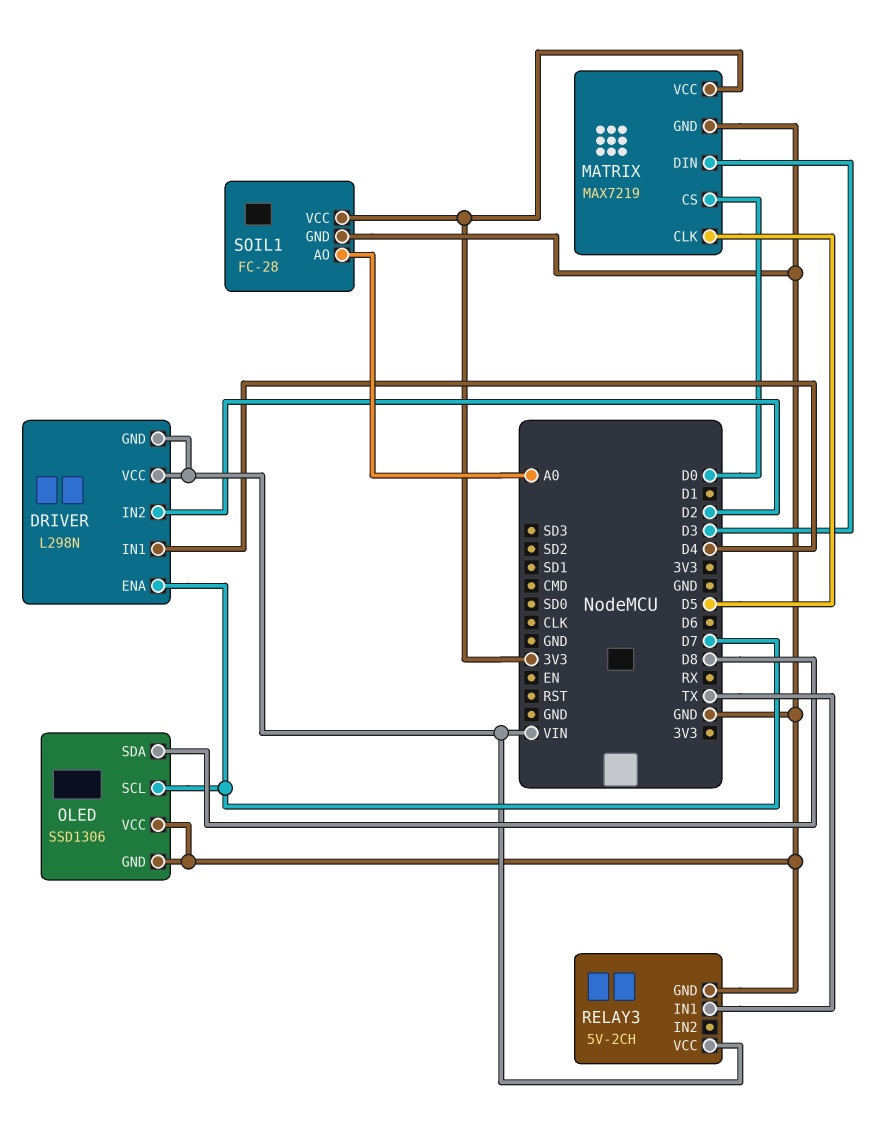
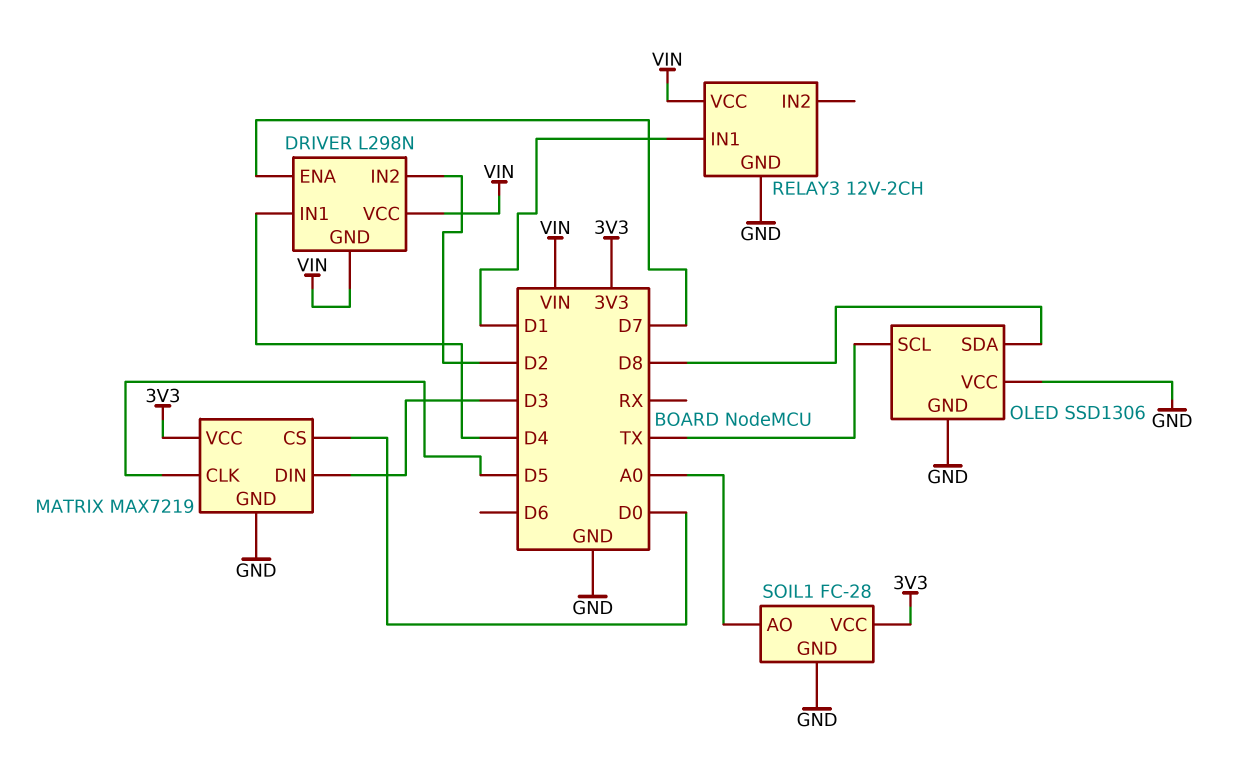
OLED pin SCL: D7 -> TX
RELAY3: 5V-2CH -> 12V-2CH
RELAY3 pin IN1: TX -> D1

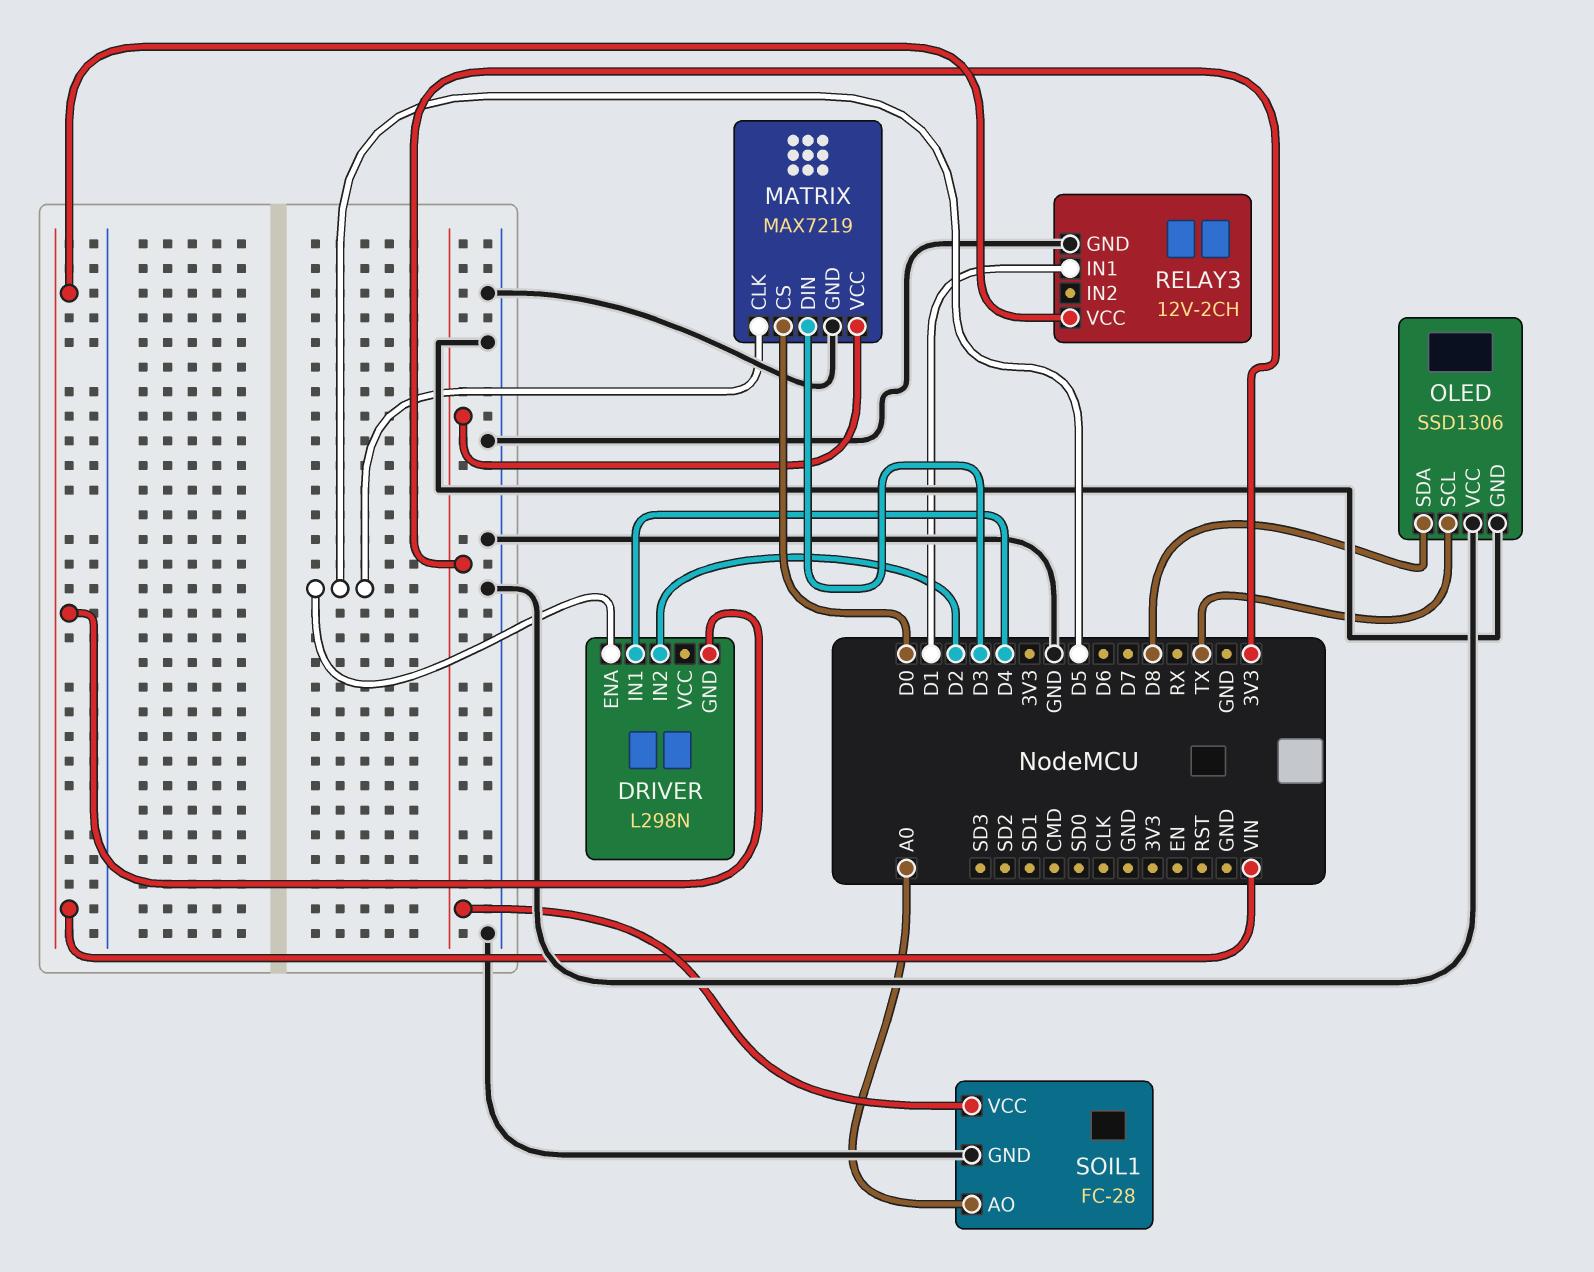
DRIVER pin ENA: D7 -> D5
DRIVER pin VCC: VIN -> none

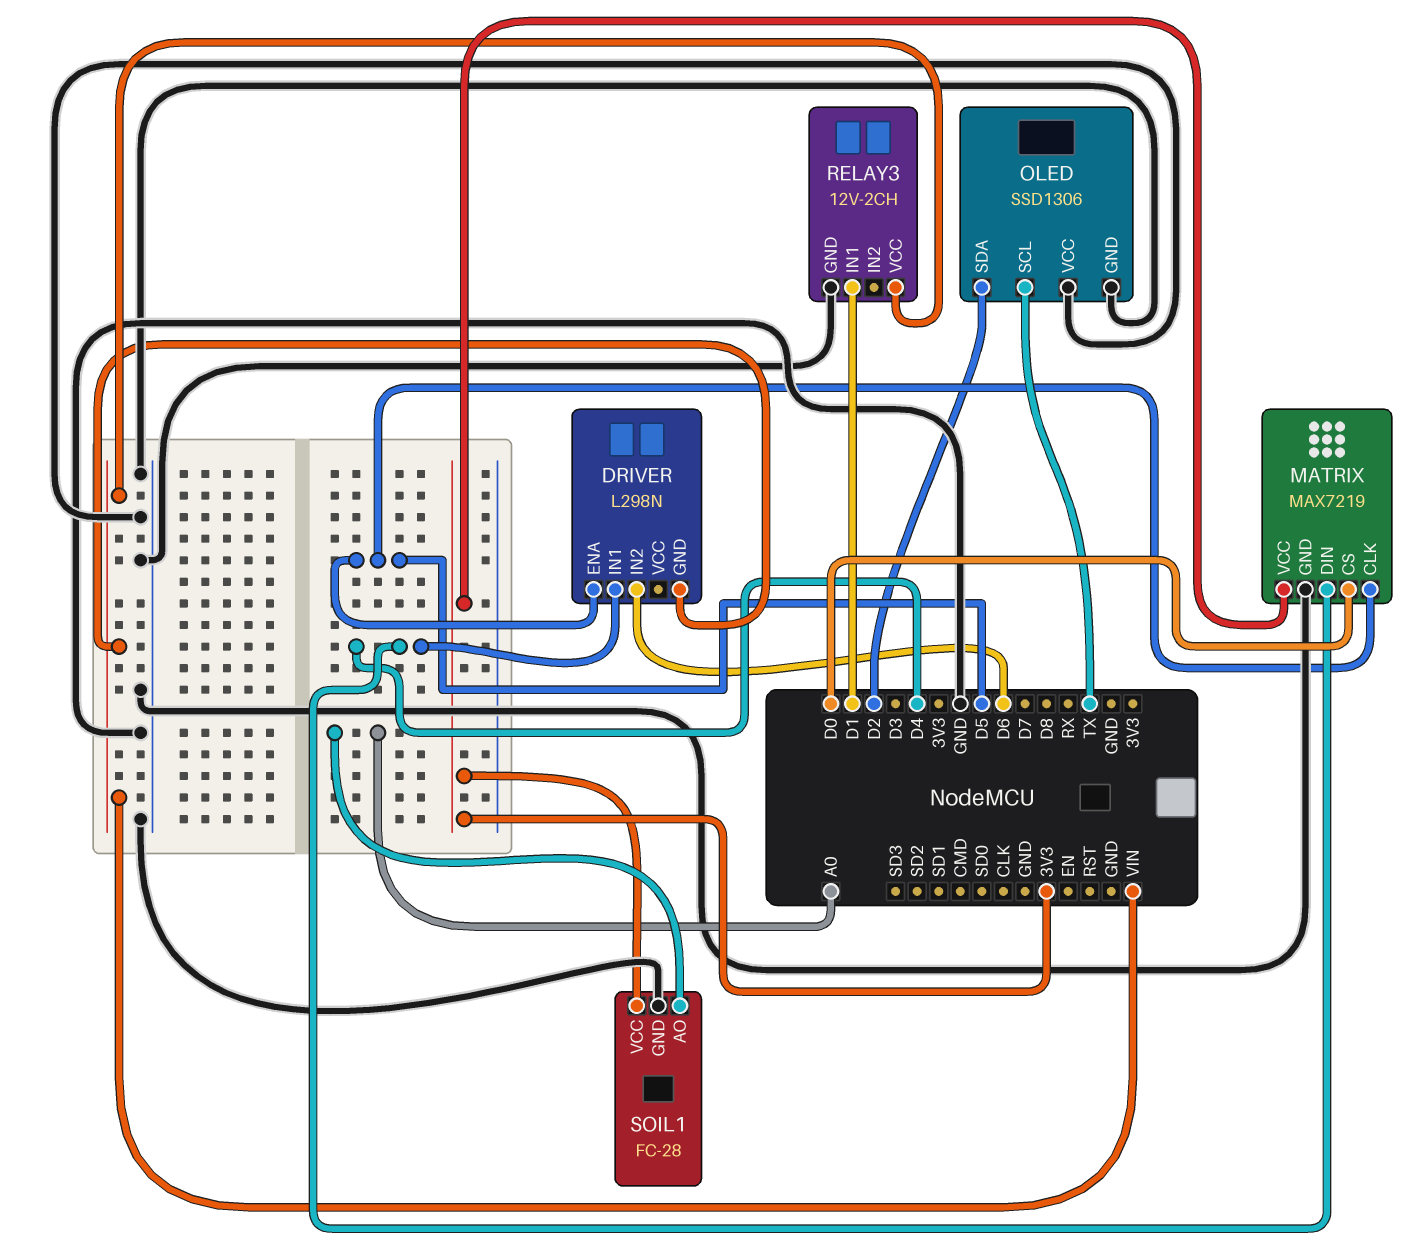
DRIVER pin IN2: D2 -> D6
MATRIX pin DIN: D3 -> D4
OLED pin SDA: D8 -> D2

